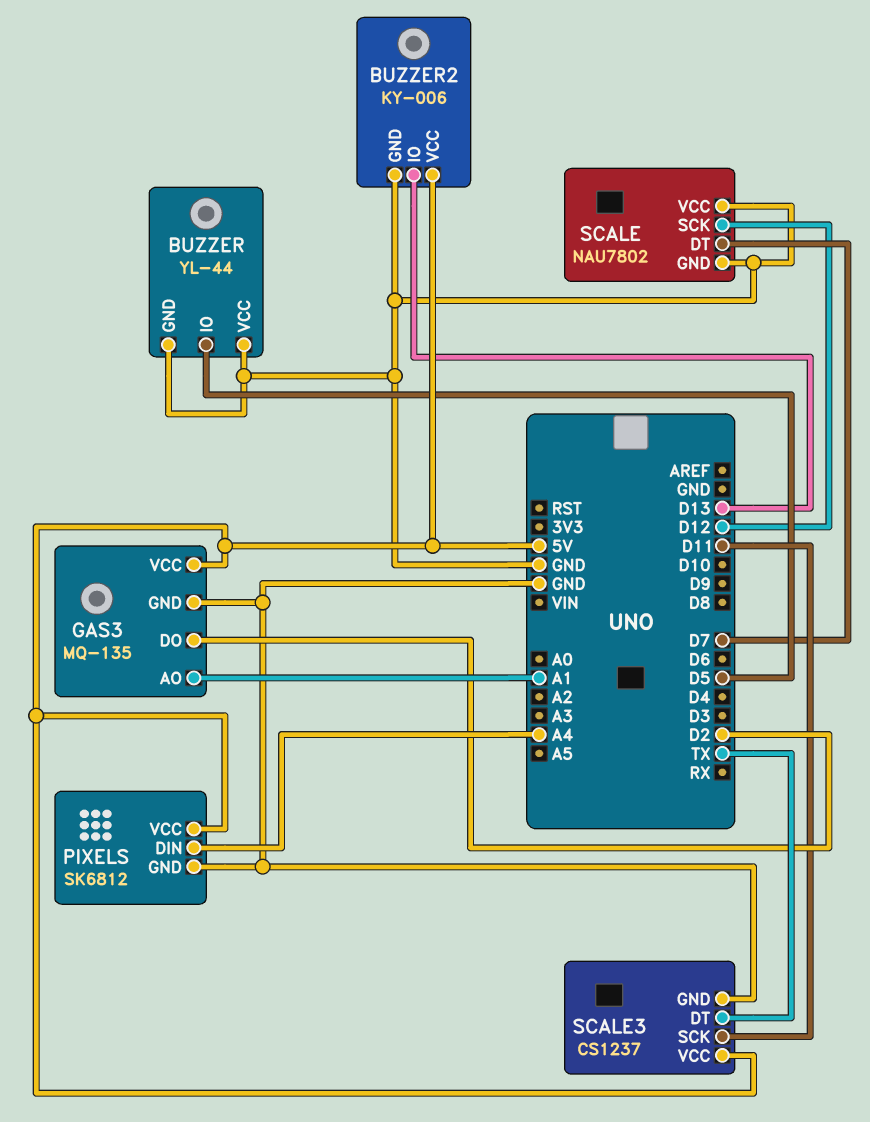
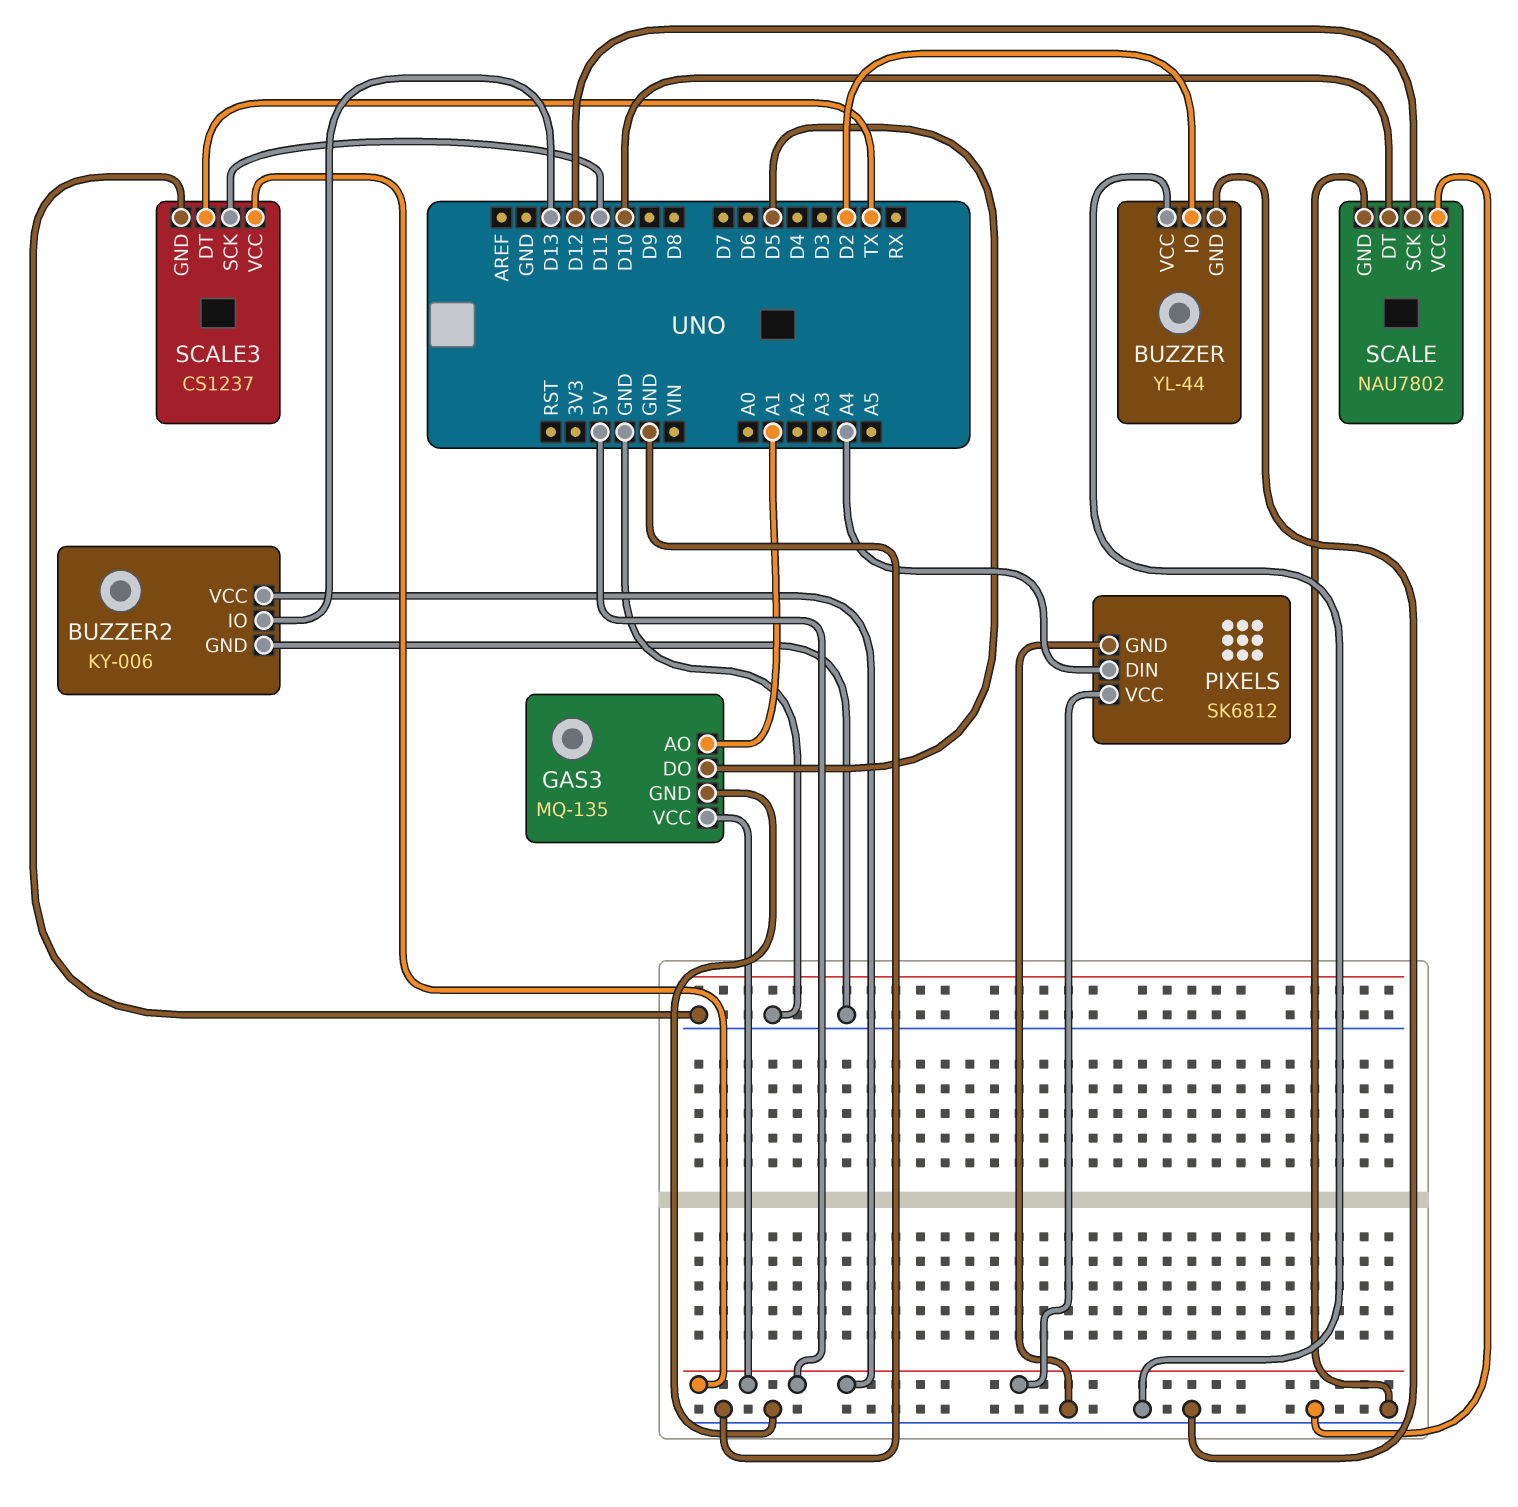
BUZZER pin IO: D5 -> D2
GAS3 pin DO: D2 -> D5
SCALE pin DT: D7 -> D10

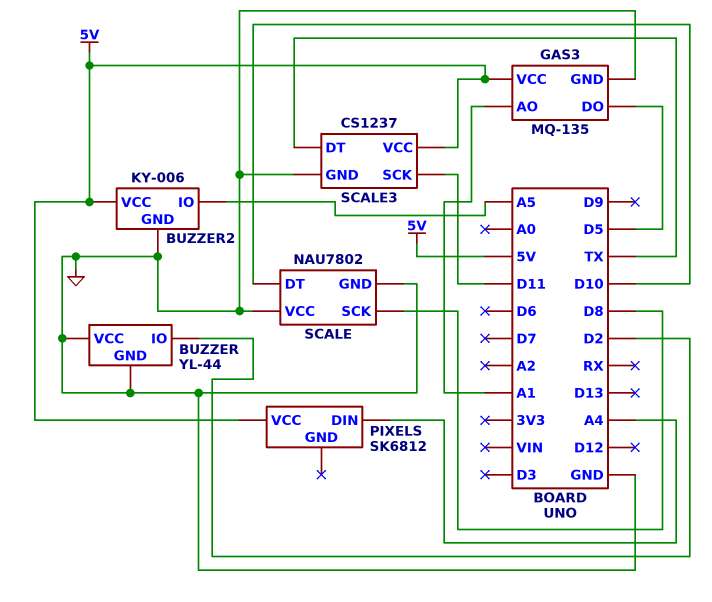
BUZZER2 pin IO: D13 -> A5
PIXELS pin GND: GND -> none
SCALE pin SCK: D12 -> D8

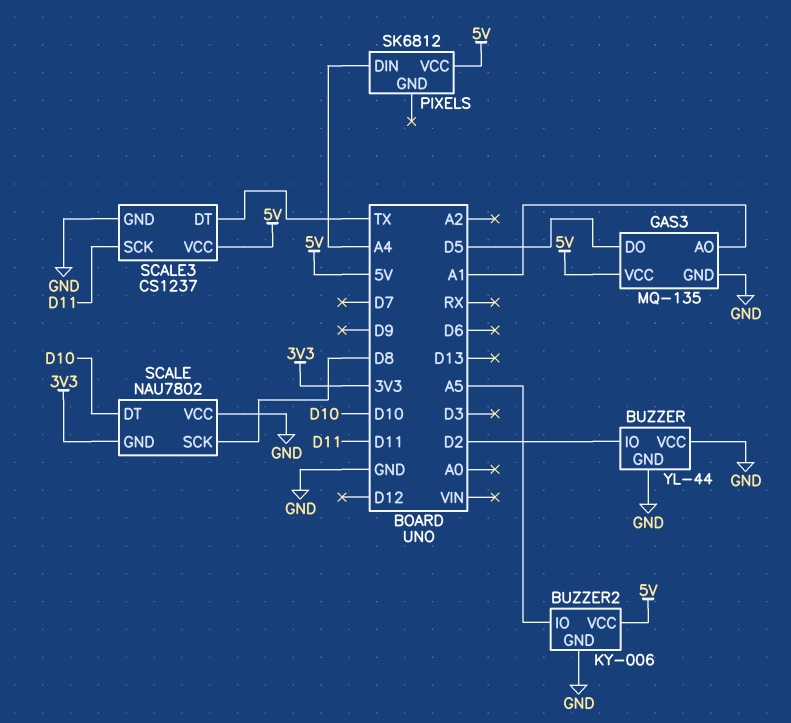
SCALE pin GND: GND -> 3V3

